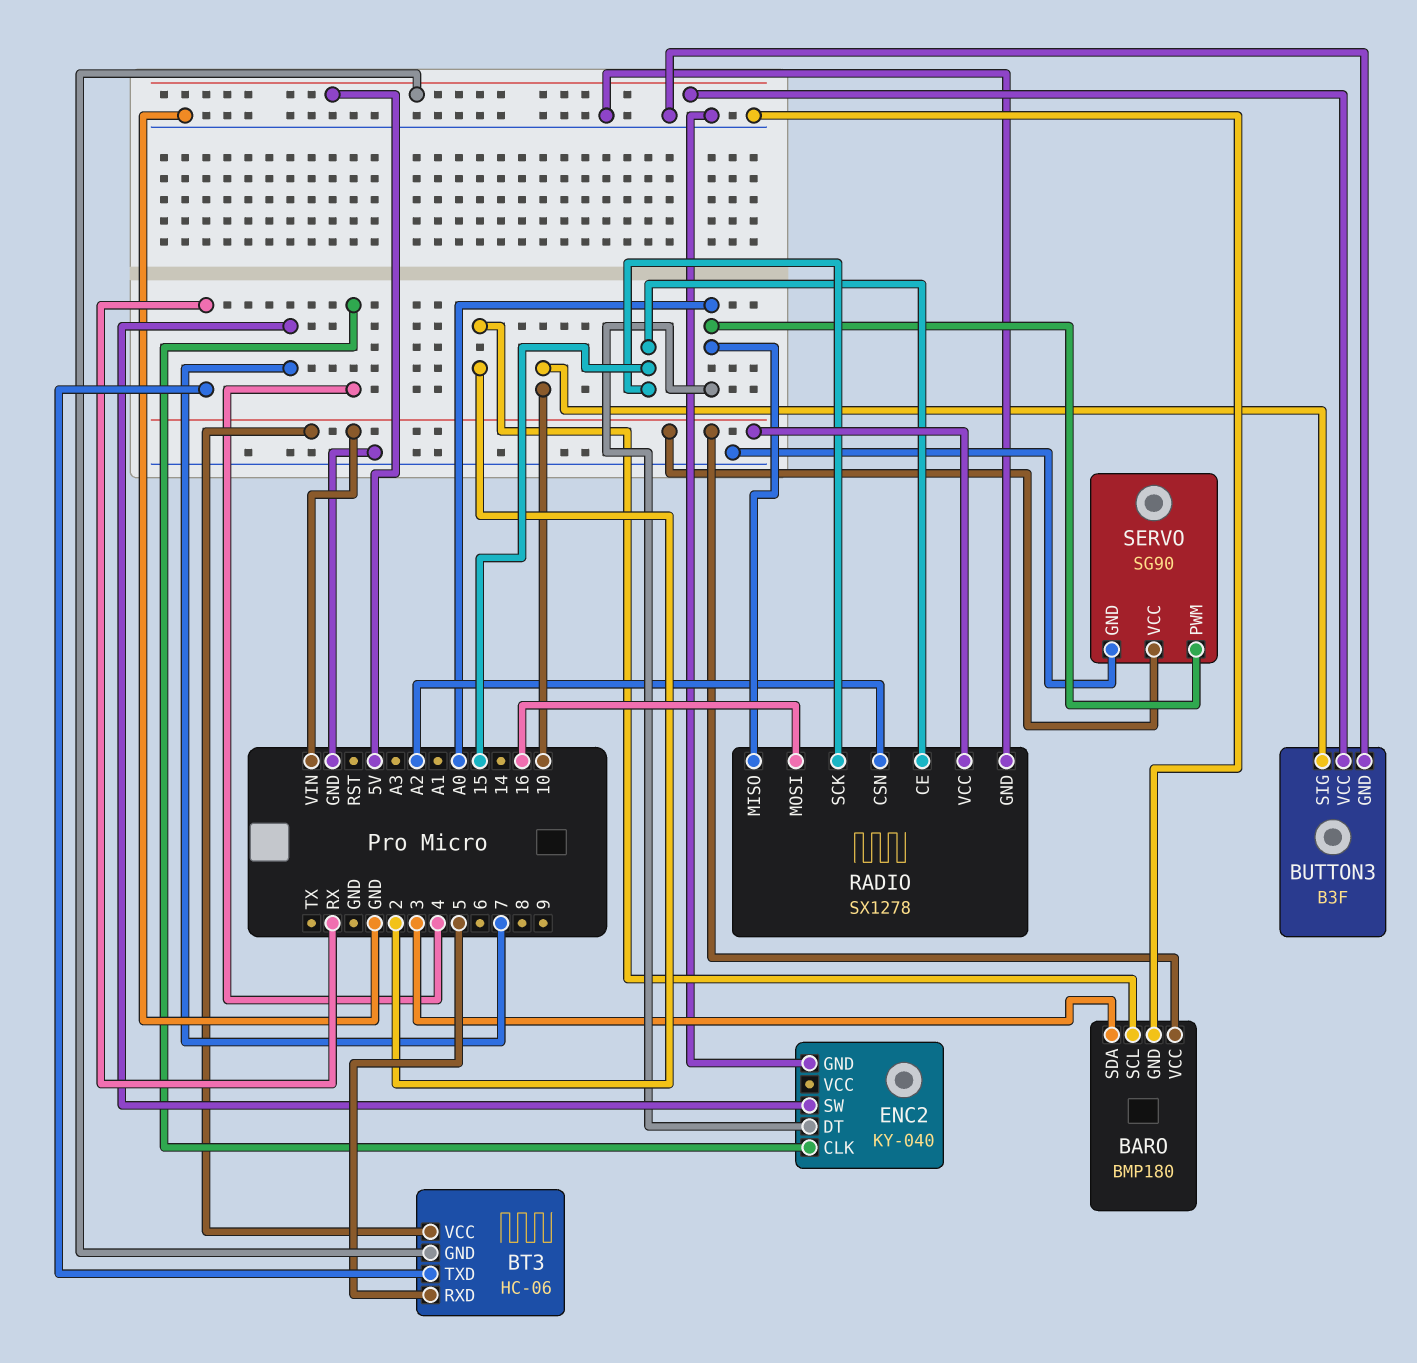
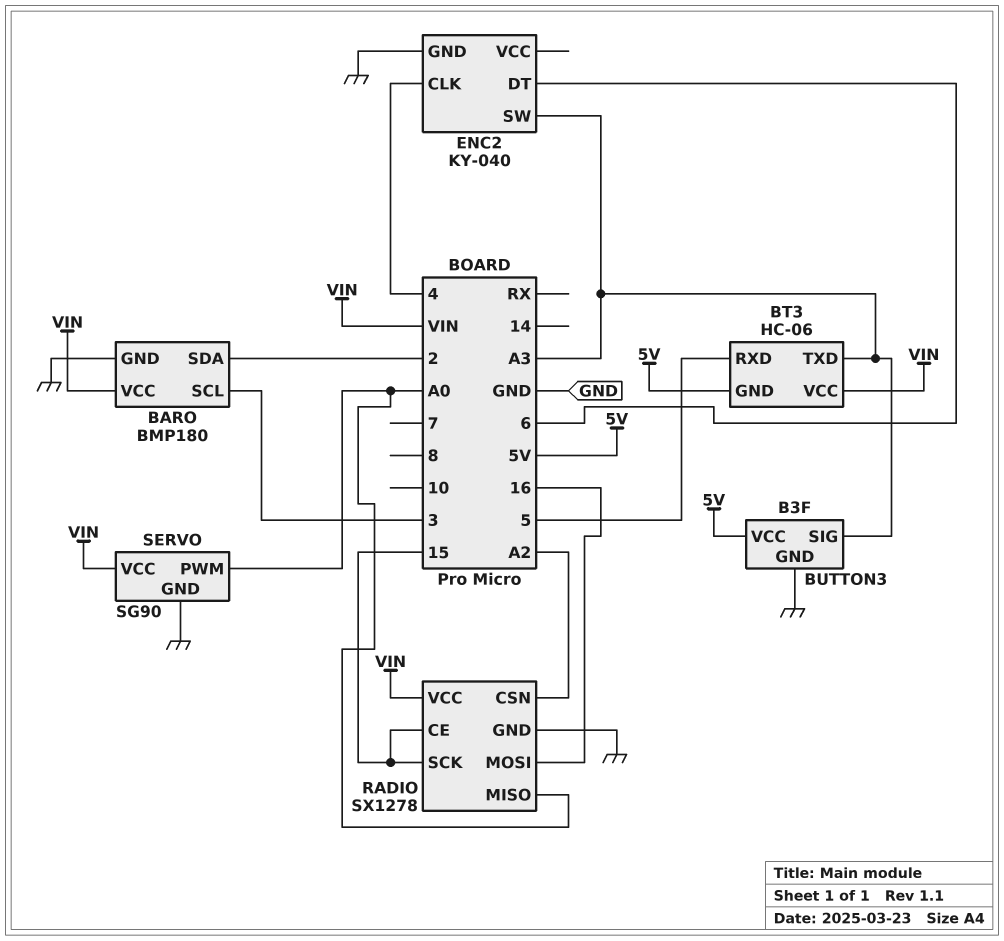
BARO pin SCL: 2 -> 3
BARO pin SDA: 3 -> 2
BT3 pin TXD: RX -> A3
BUTTON3 pin SIG: 10 -> A3
ENC2 pin DT: A0 -> 6
ENC2 pin SW: 7 -> A3

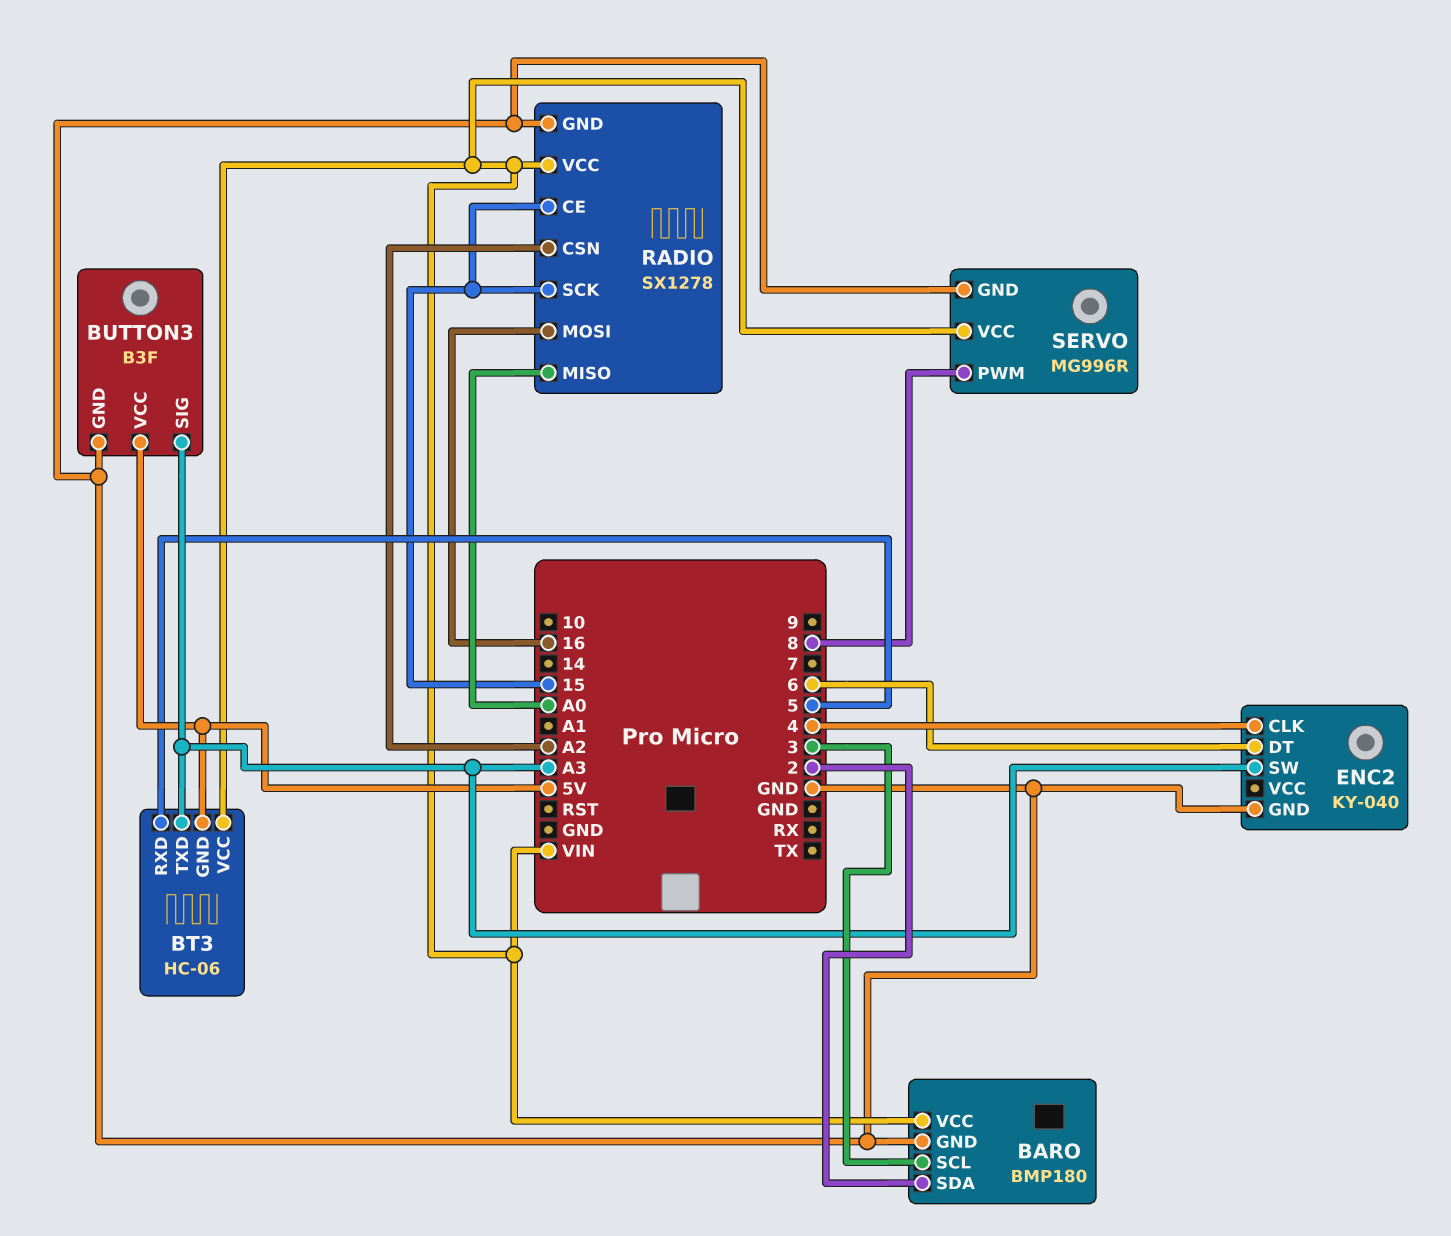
SERVO: SG90 -> MG996R
SERVO pin PWM: A0 -> 8

